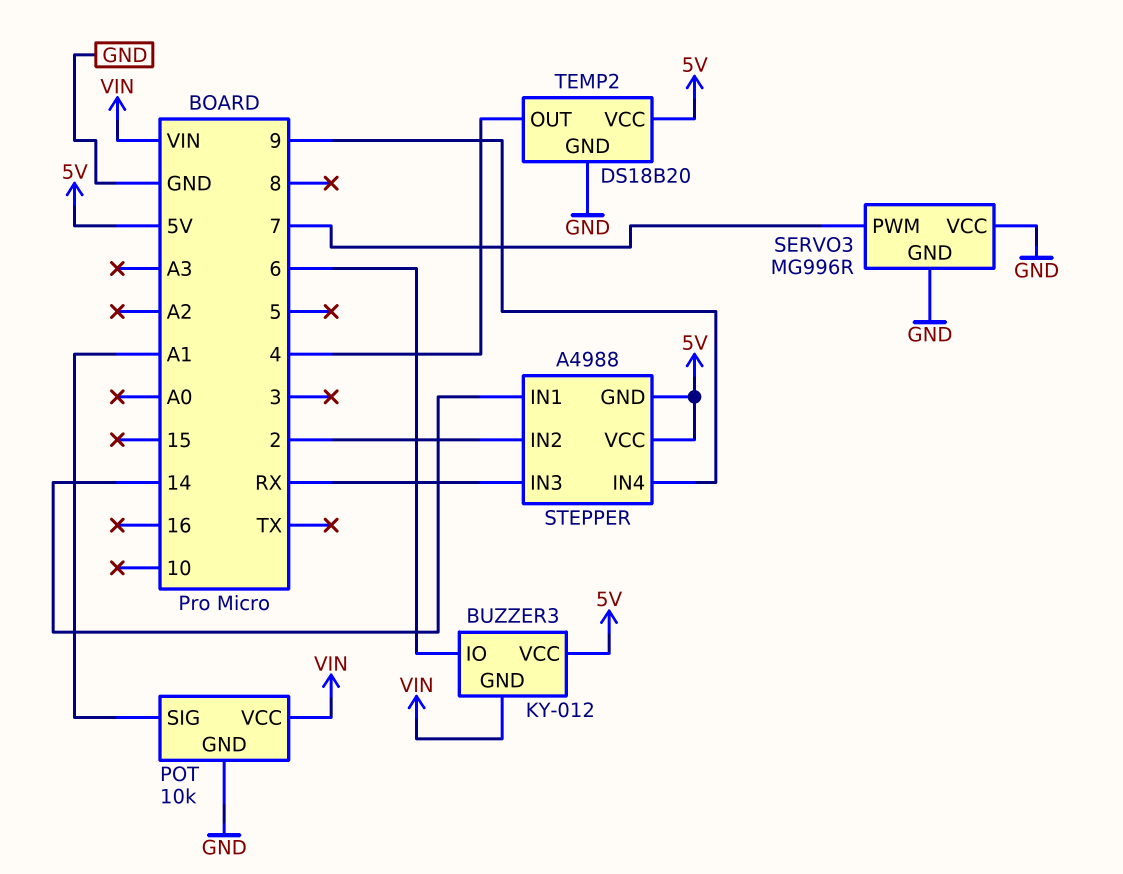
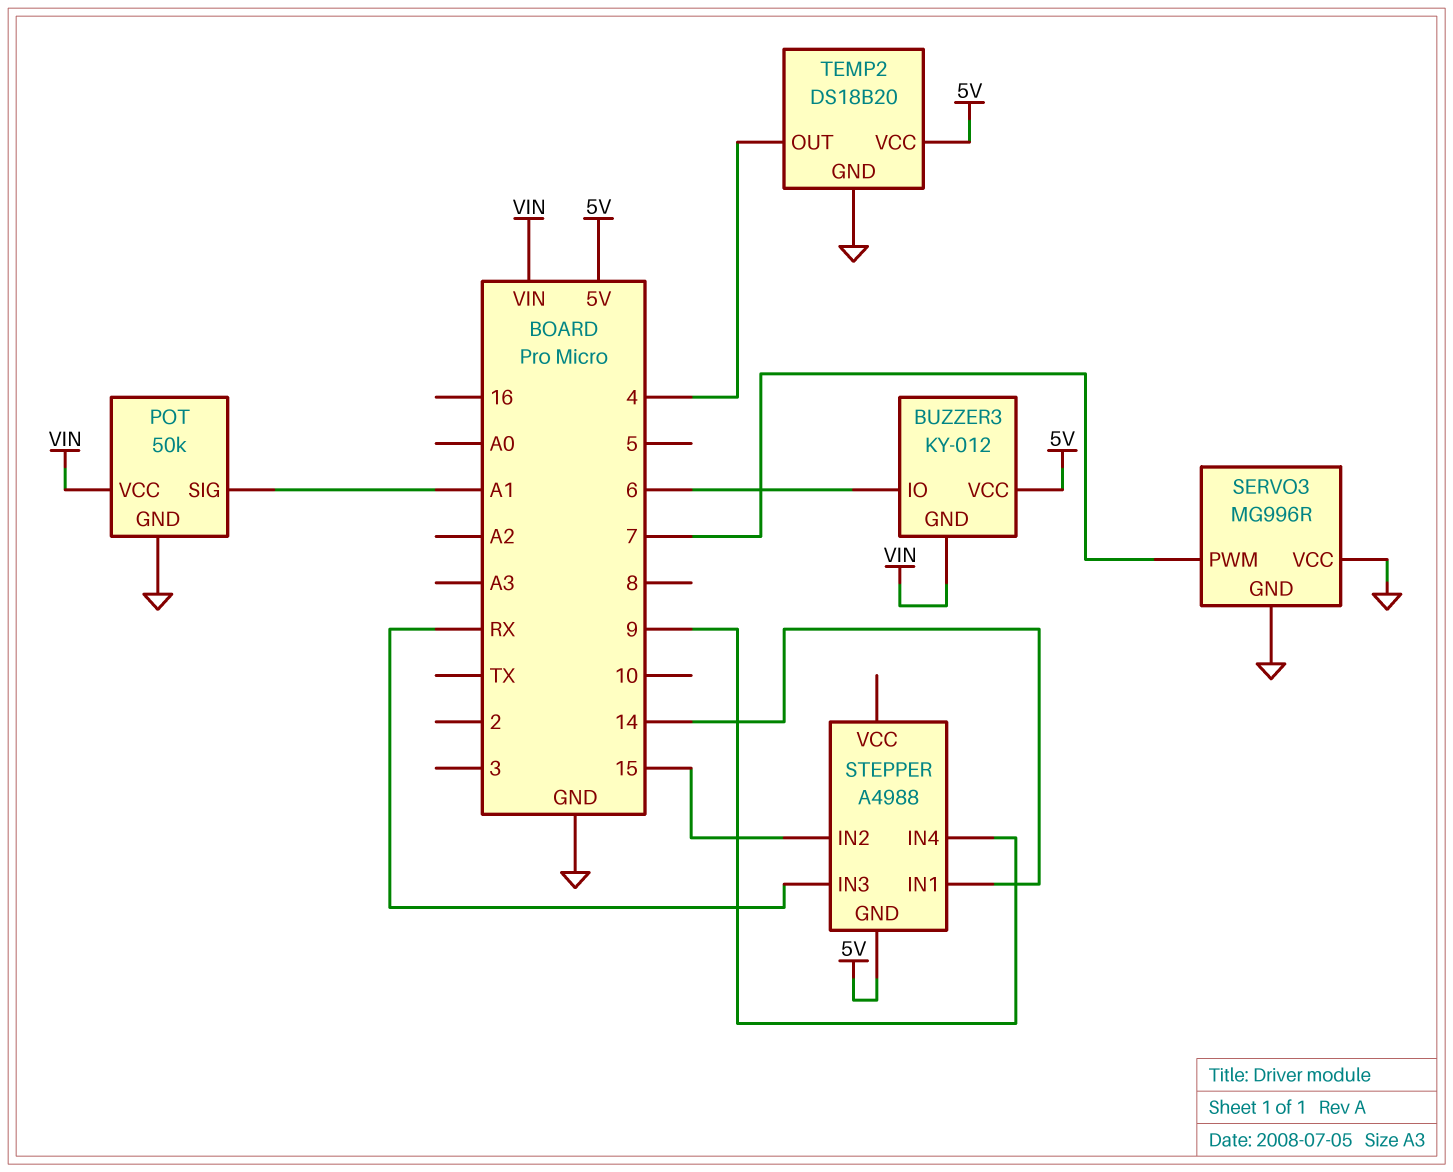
POT: 10k -> 50k
STEPPER pin IN2: 2 -> 15
STEPPER pin VCC: 5V -> none

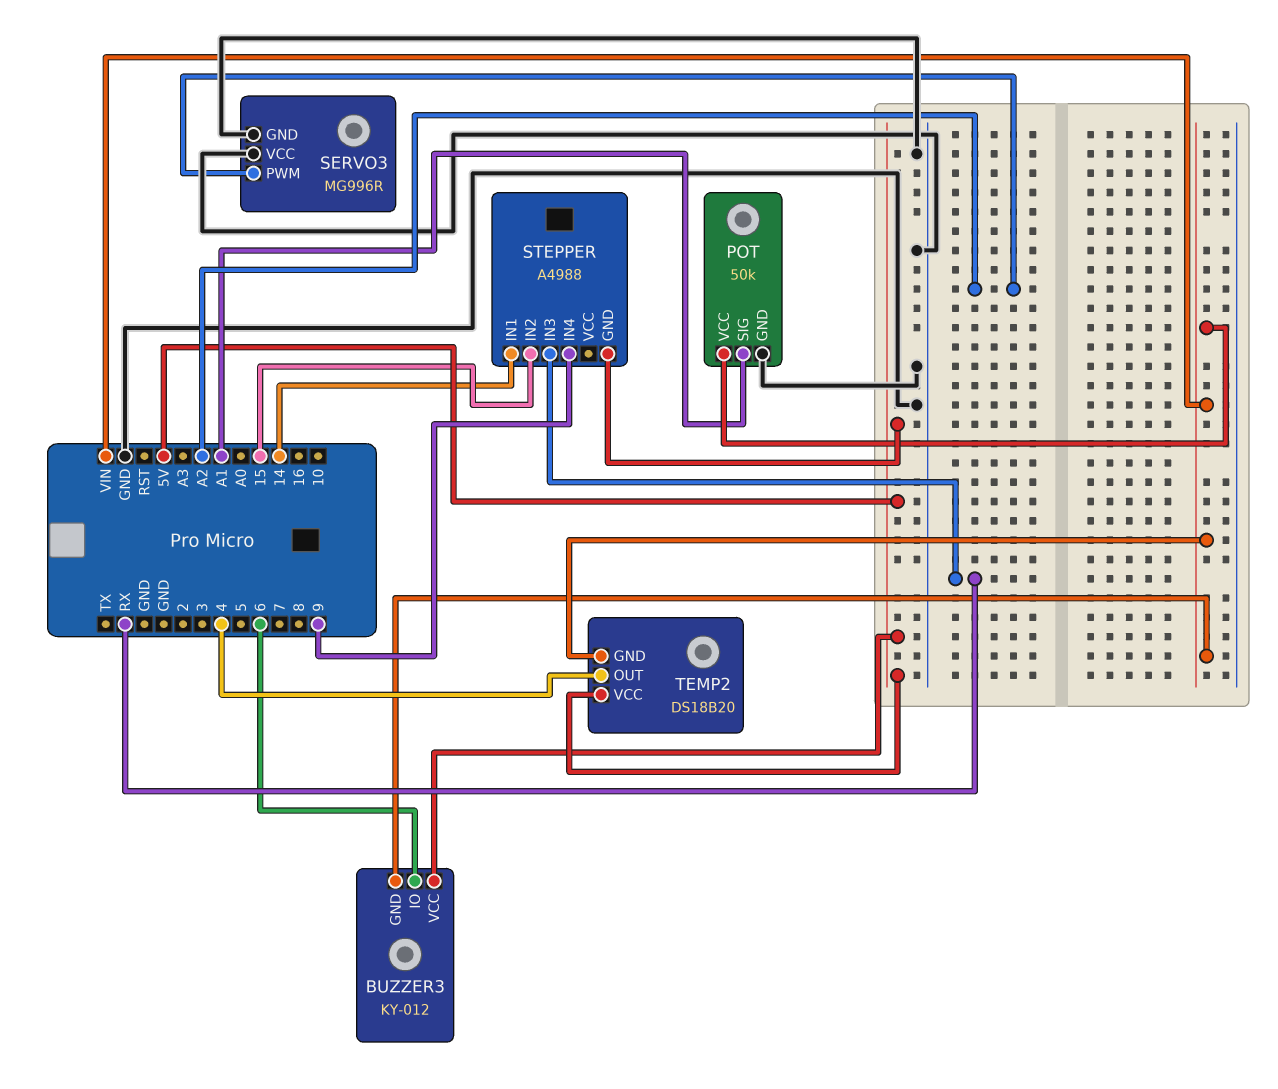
SERVO3 pin PWM: 7 -> A2
TEMP2 pin GND: GND -> VIN

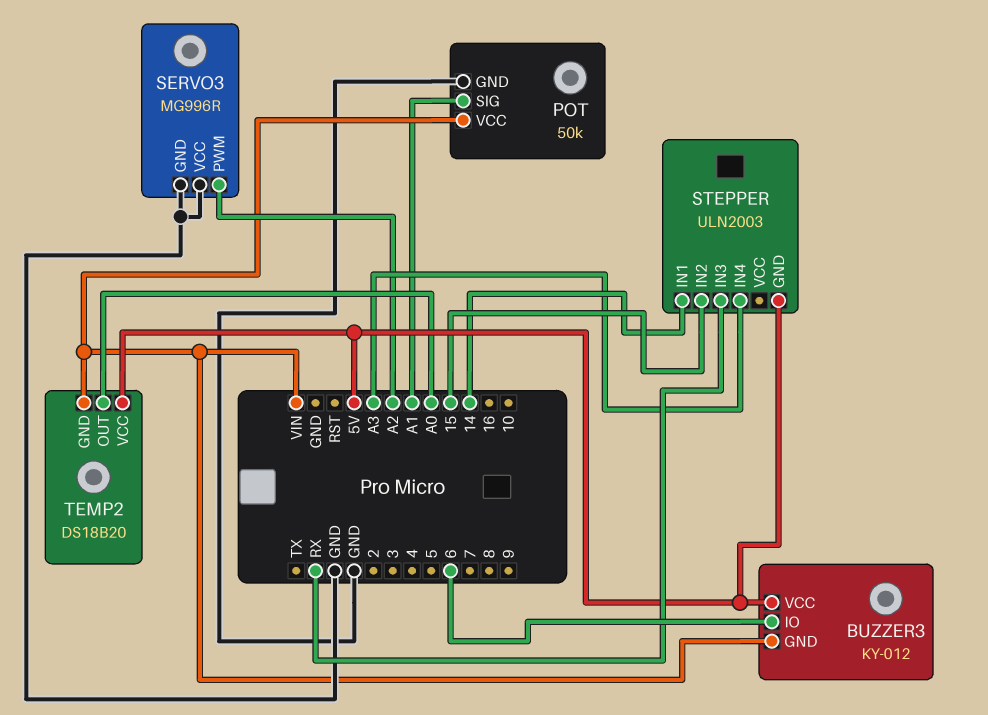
STEPPER: A4988 -> ULN2003
STEPPER pin IN4: 9 -> A3
TEMP2 pin OUT: 4 -> A0

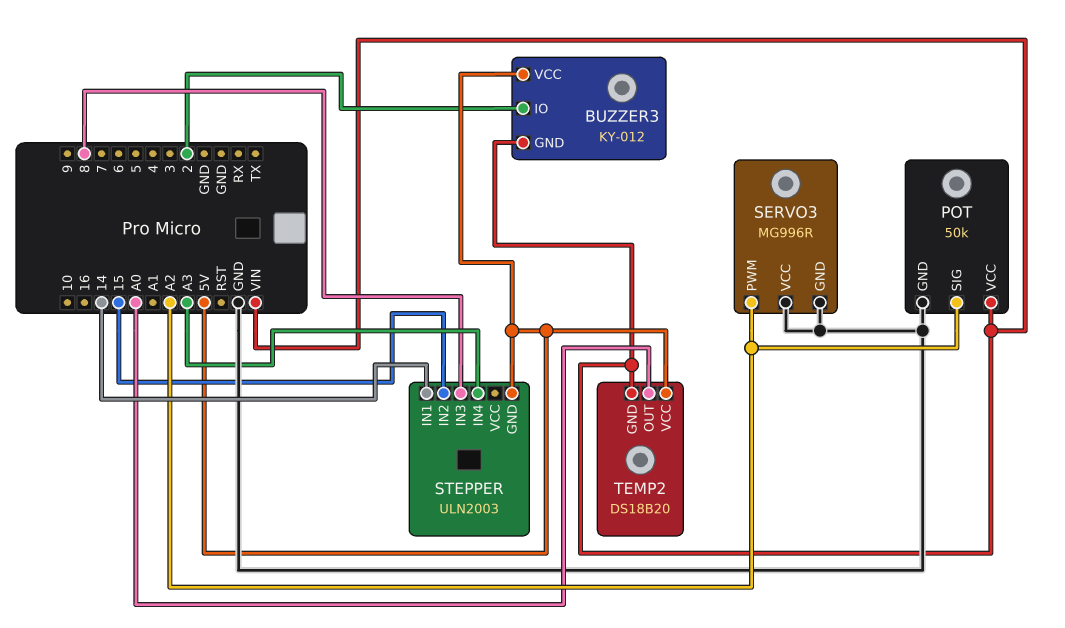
BUZZER3 pin IO: 6 -> 2
POT pin SIG: A1 -> A2
STEPPER pin IN3: RX -> 8

